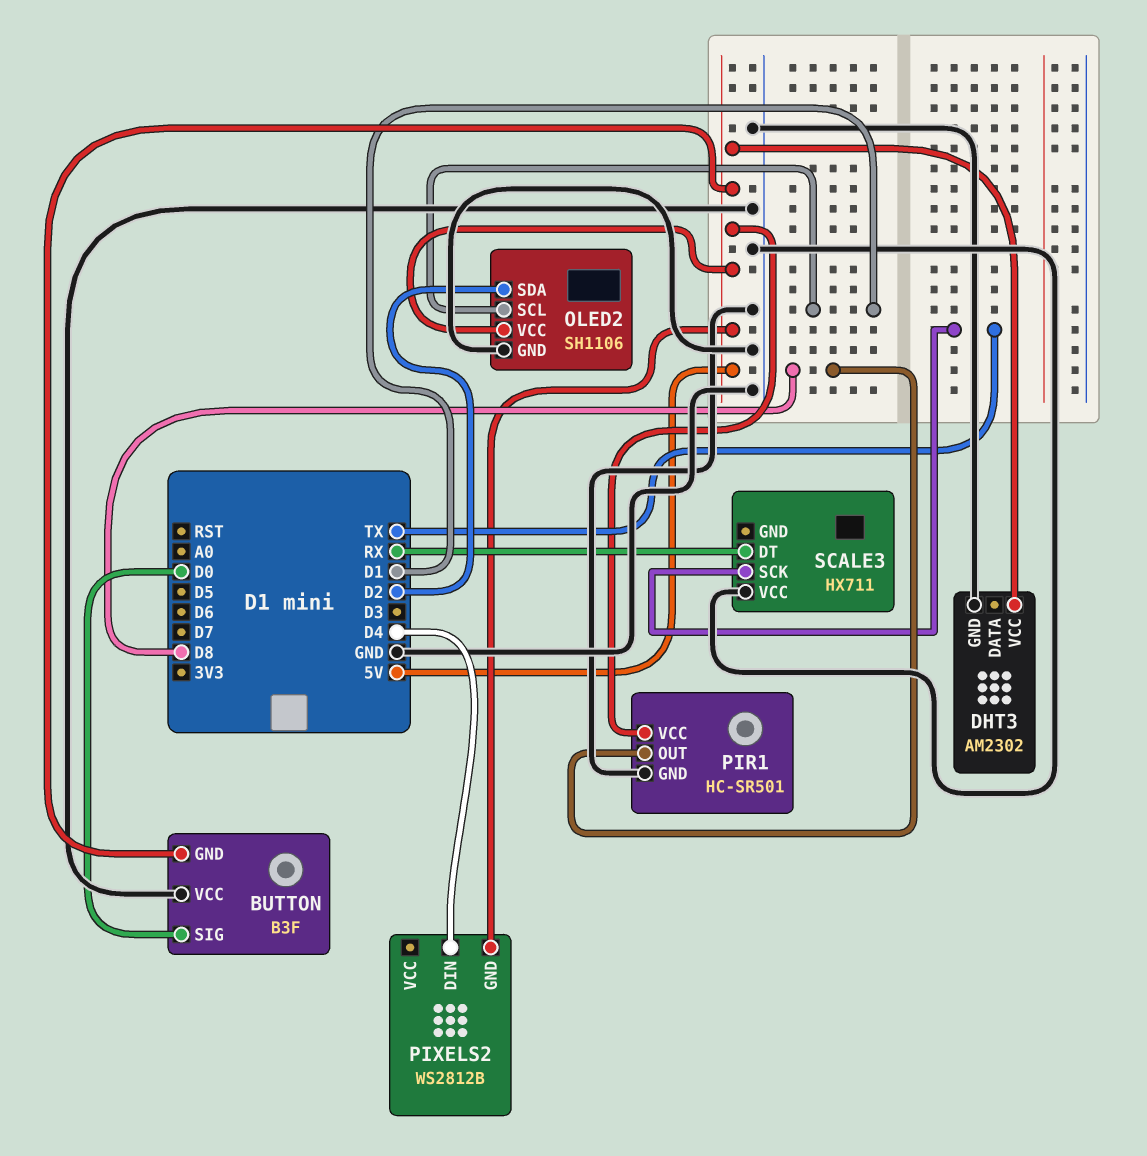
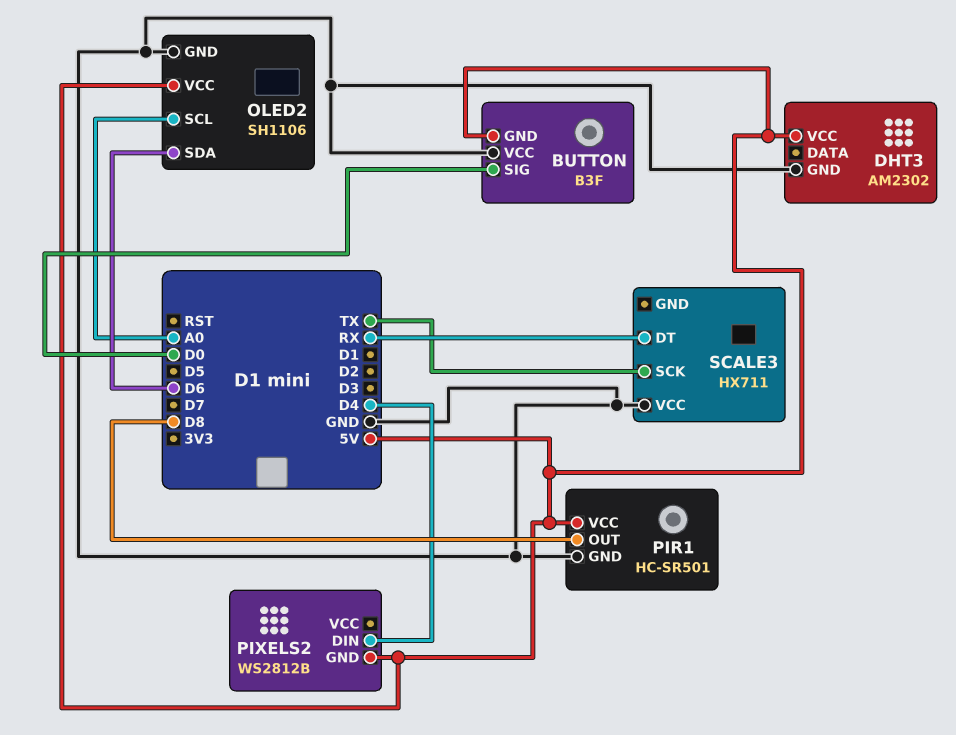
OLED2 pin SCL: D1 -> A0
OLED2 pin SDA: D2 -> D6

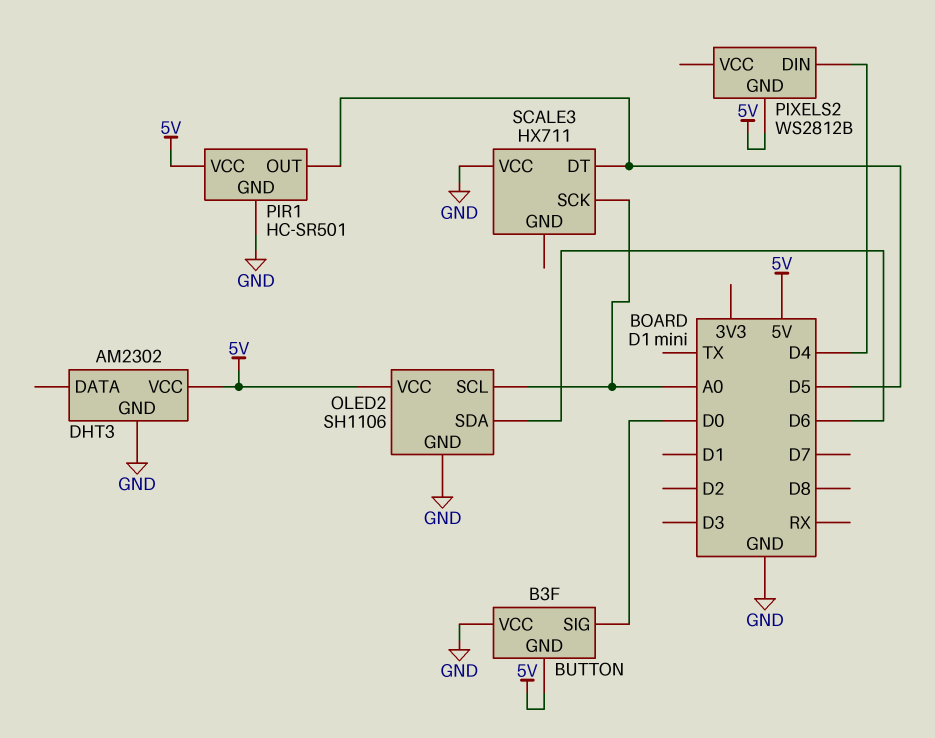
PIR1 pin OUT: D8 -> D5
SCALE3 pin DT: RX -> D5
SCALE3 pin SCK: TX -> A0

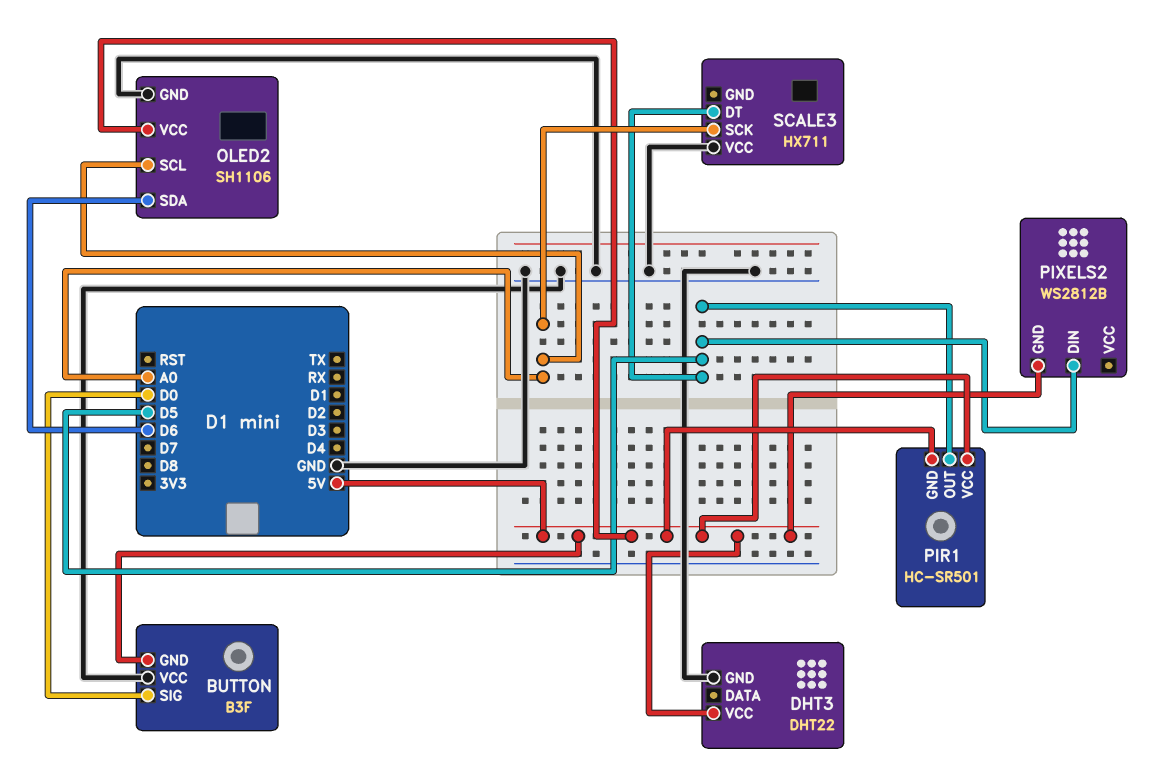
DHT3: AM2302 -> DHT22
PIR1 pin GND: GND -> 5V
PIXELS2 pin DIN: D4 -> D5

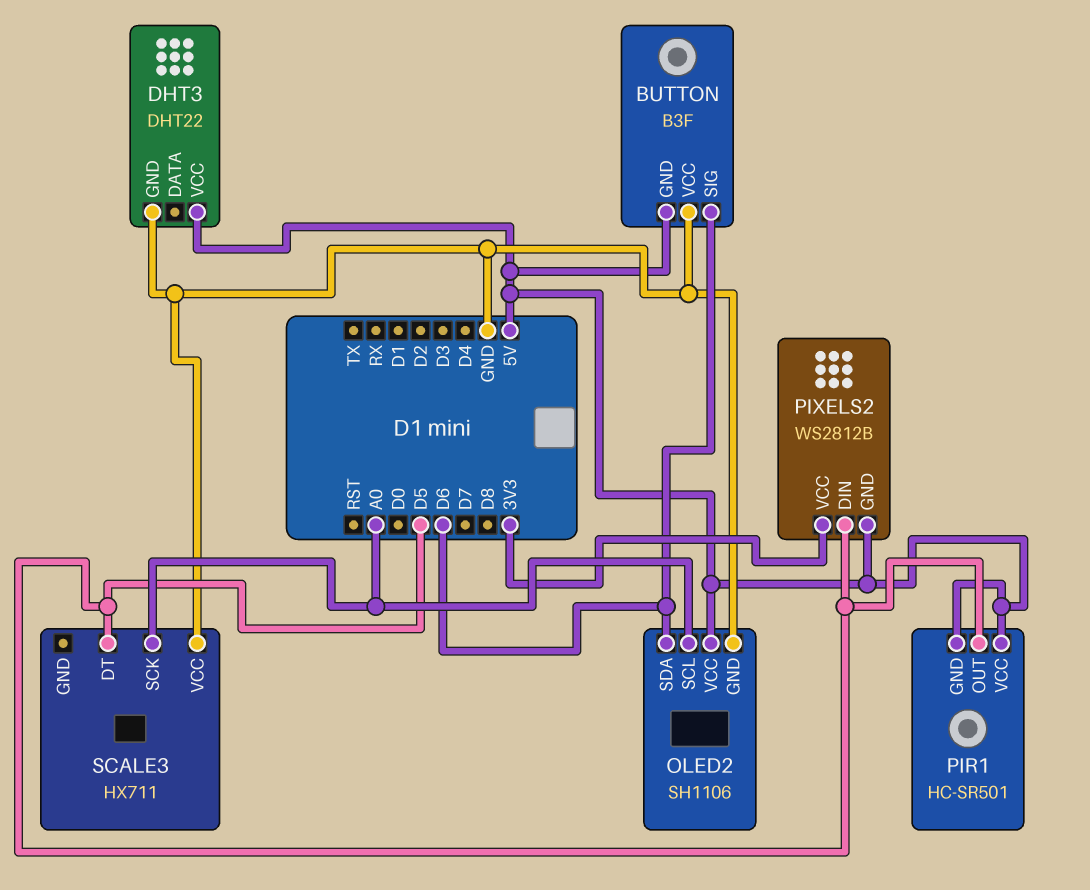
BUTTON pin SIG: D0 -> D6
PIXELS2 pin VCC: none -> 3V3

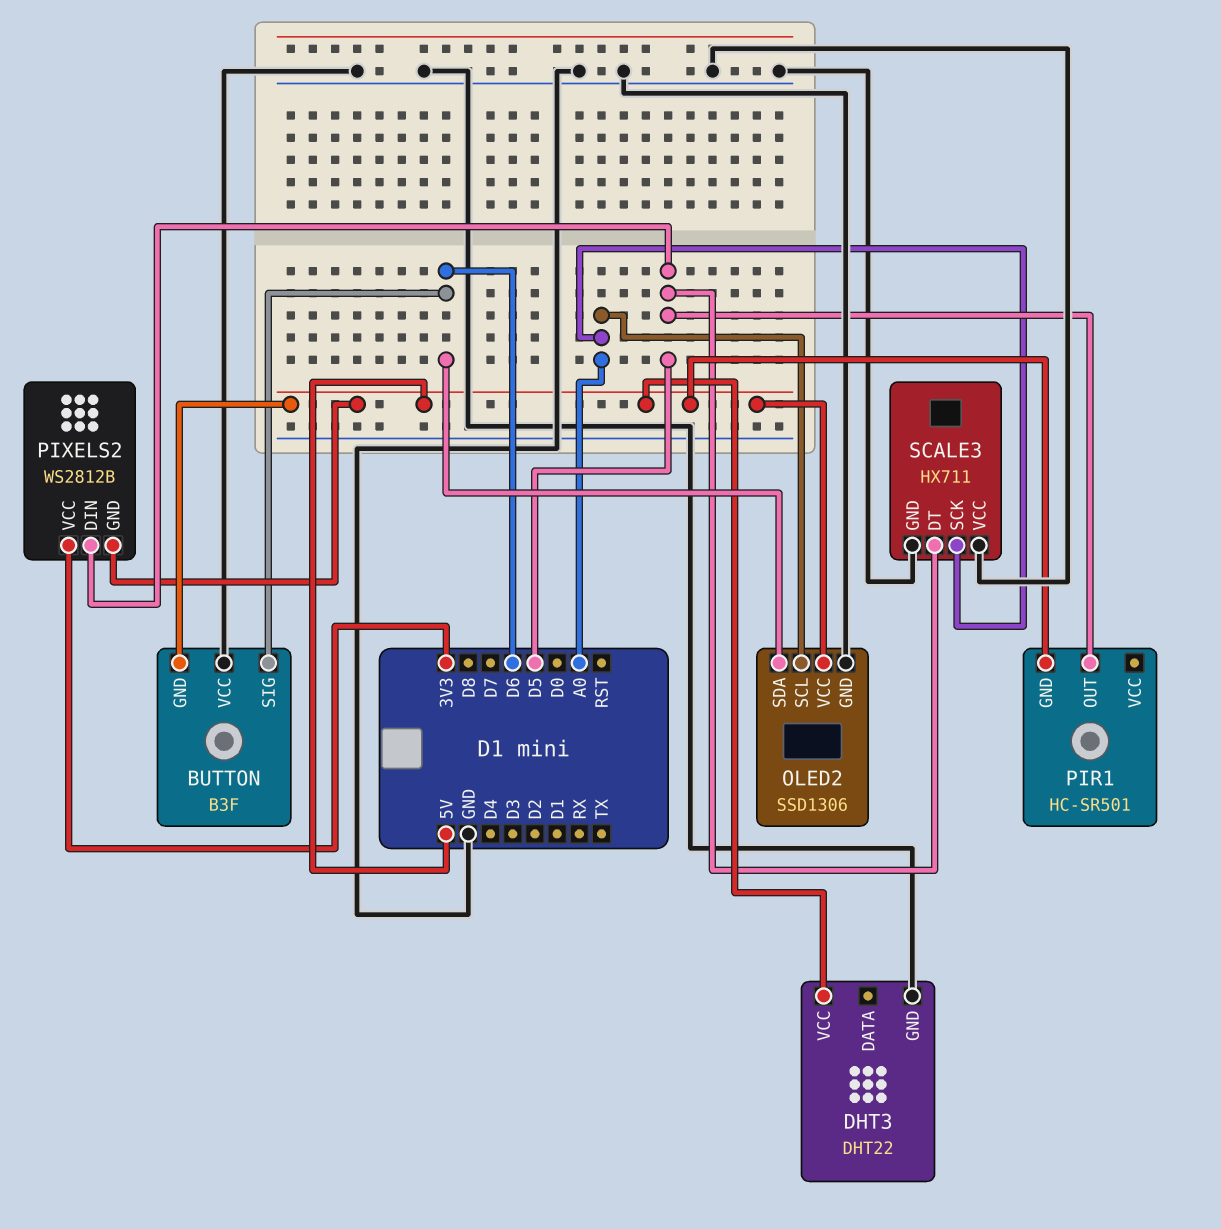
OLED2: SH1106 -> SSD1306
PIR1 pin VCC: 5V -> none
SCALE3 pin GND: none -> GND

